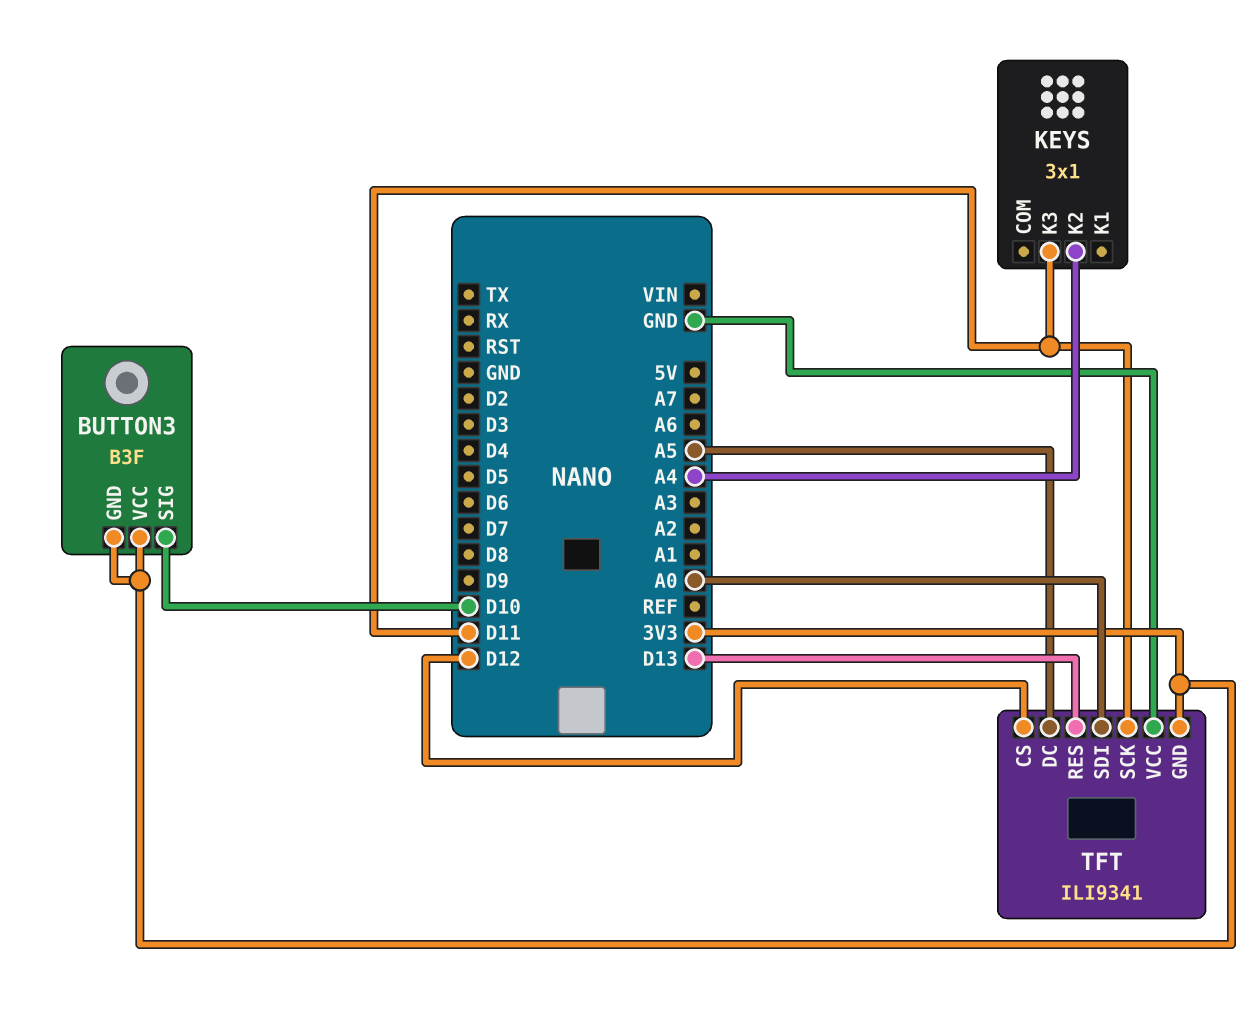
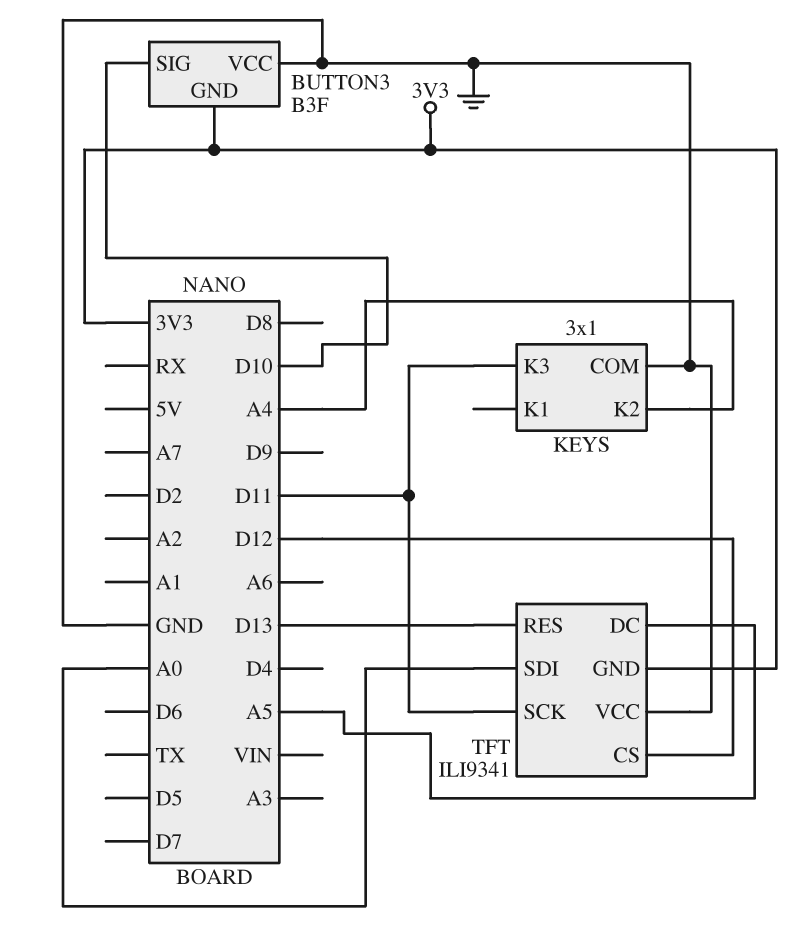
BUTTON3 pin VCC: 3V3 -> GND
KEYS pin COM: none -> GND

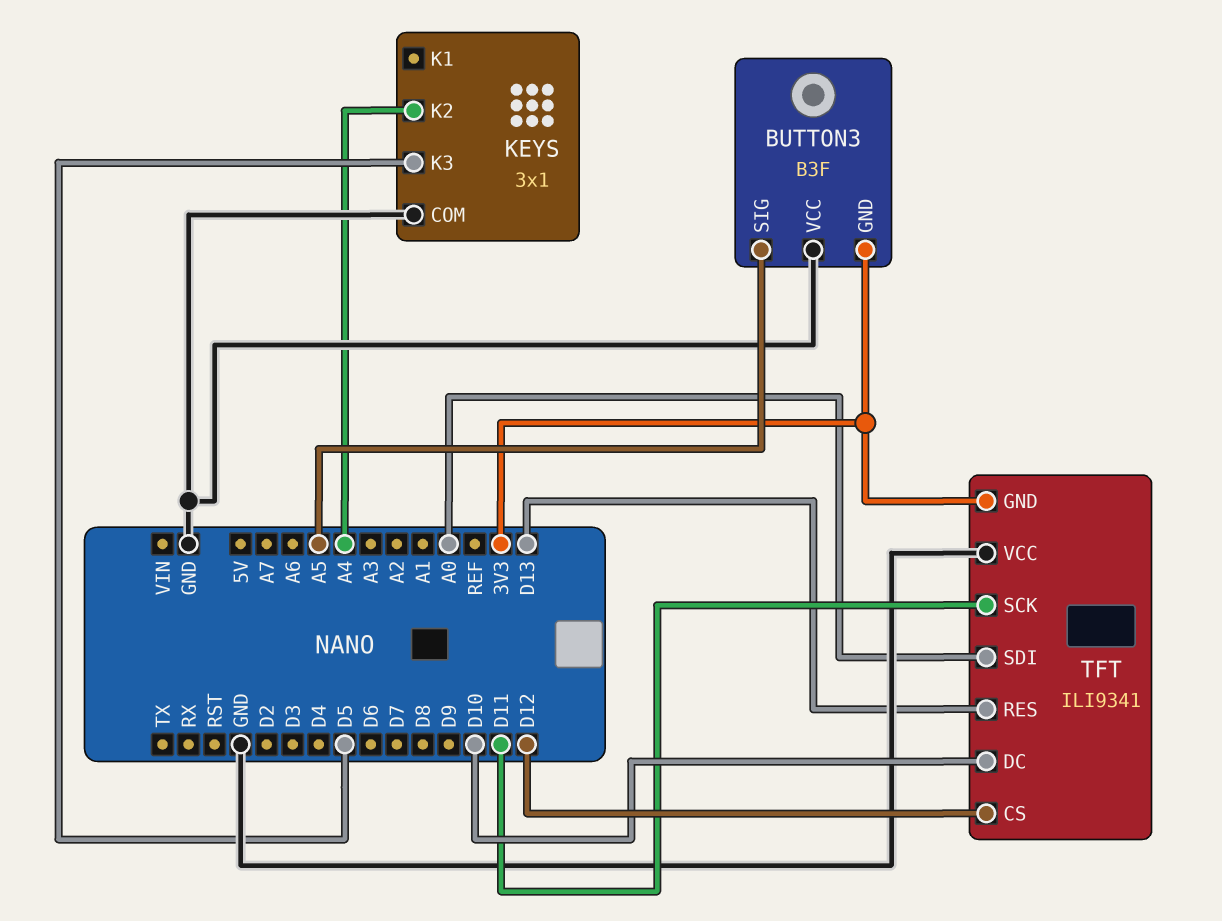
BUTTON3 pin SIG: D10 -> A5
KEYS pin K3: D11 -> D5
TFT pin DC: A5 -> D10

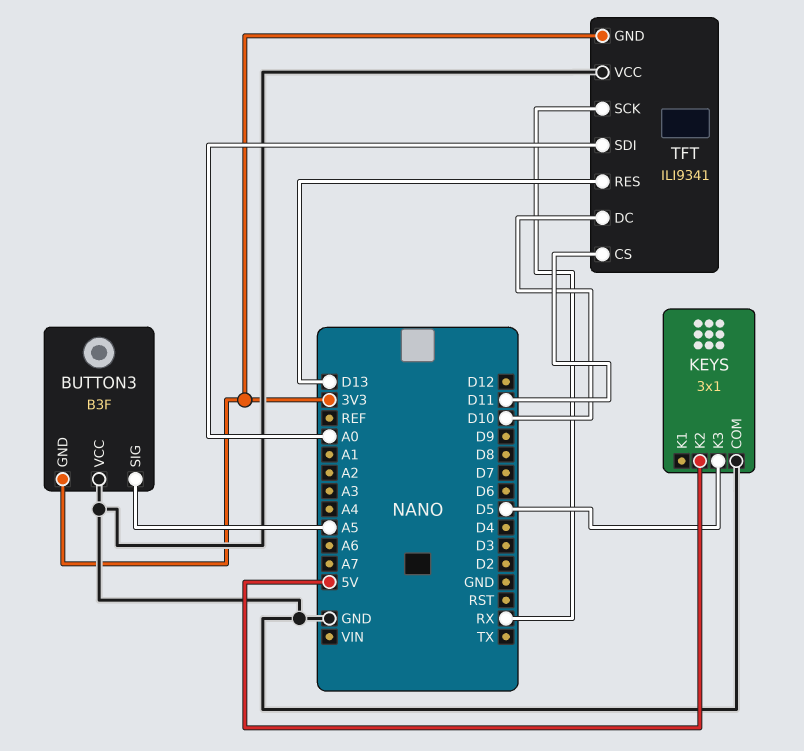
KEYS pin K2: A4 -> 5V
TFT pin CS: D12 -> D11
TFT pin SCK: D11 -> RX

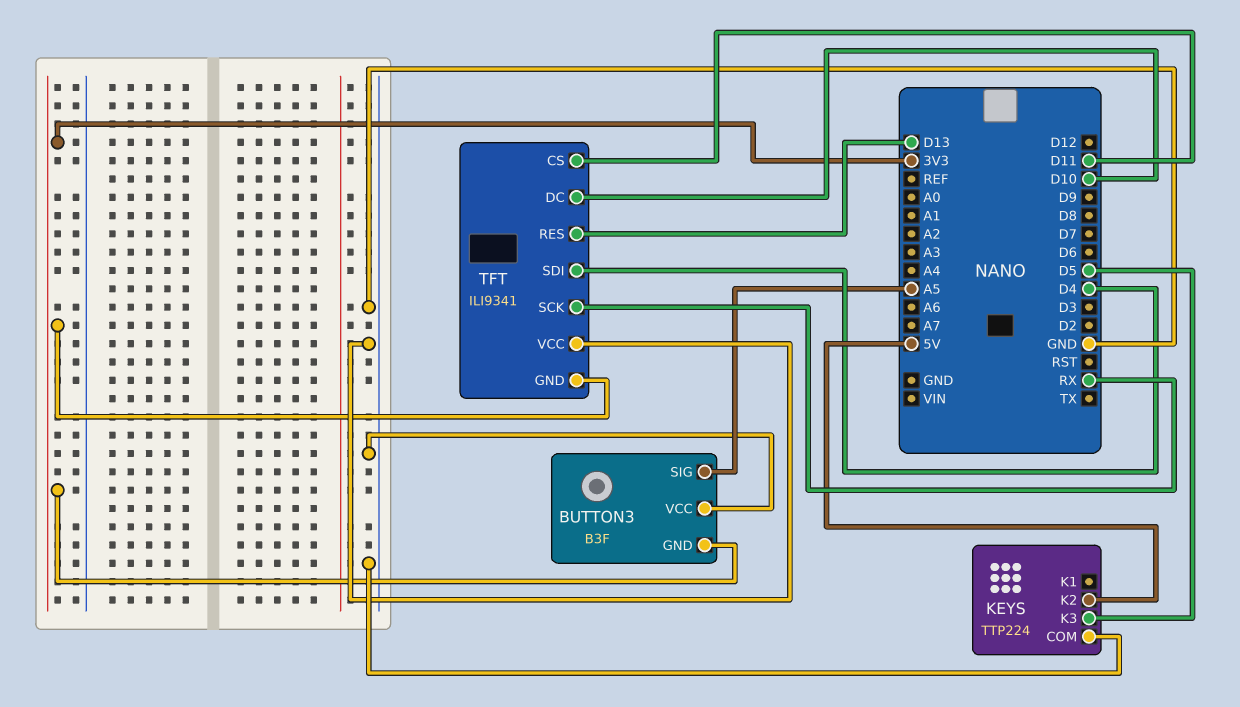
KEYS: 3x1 -> TTP224
TFT pin SDI: A0 -> D4

